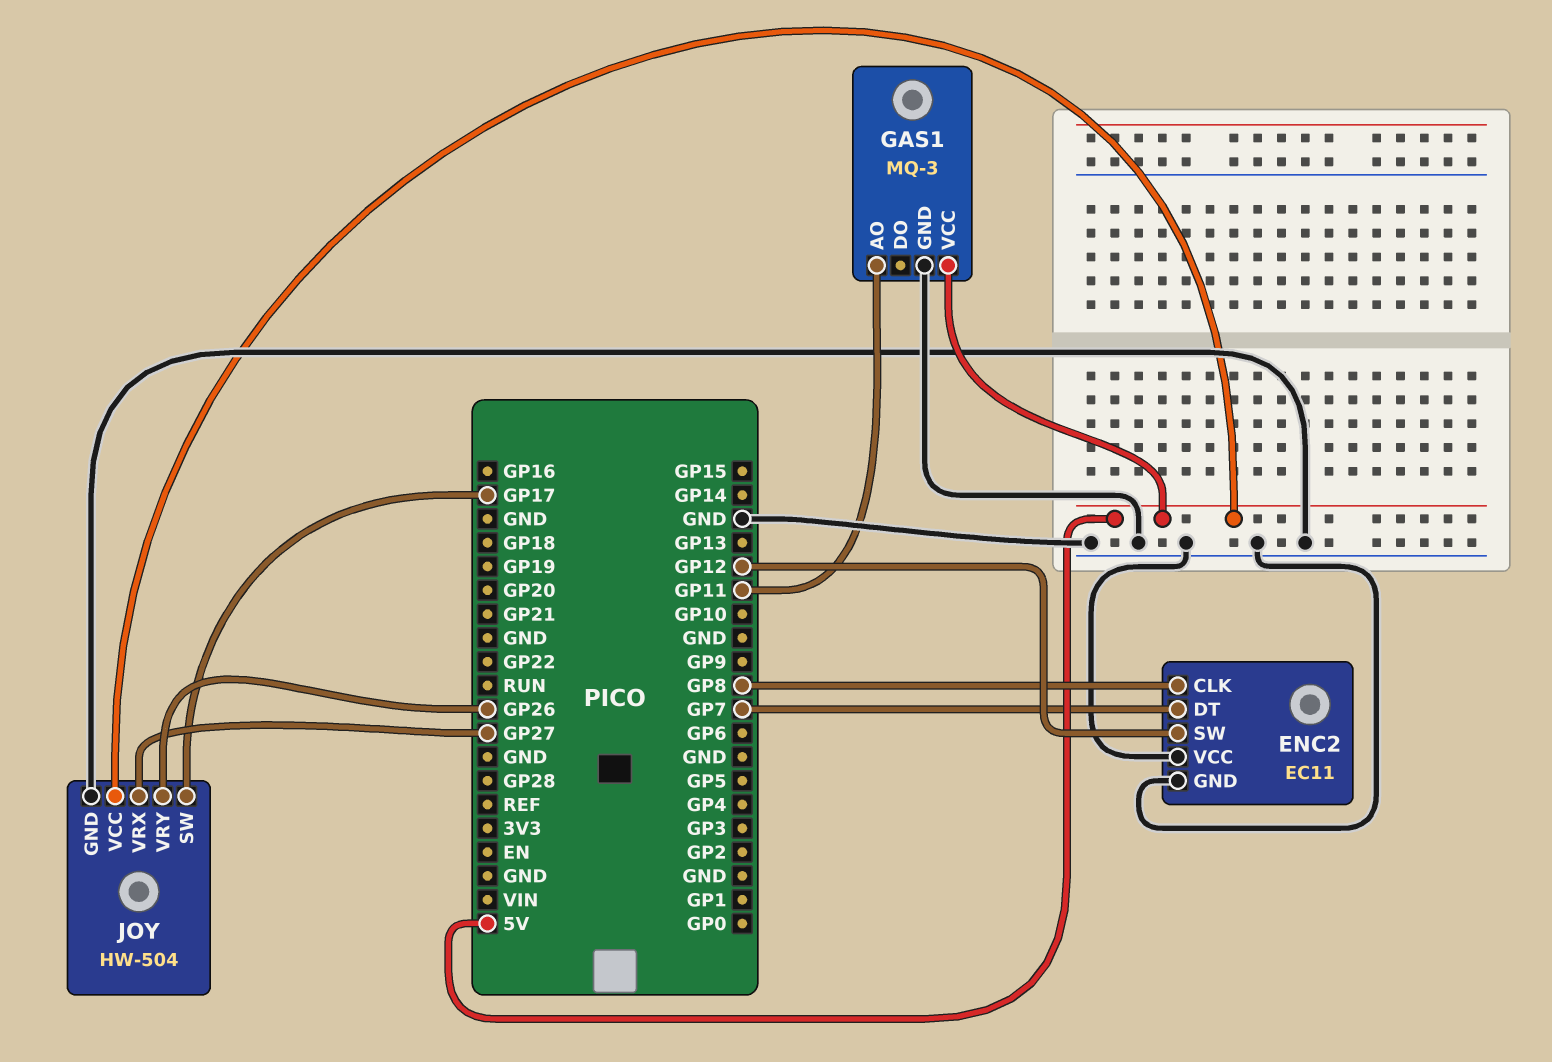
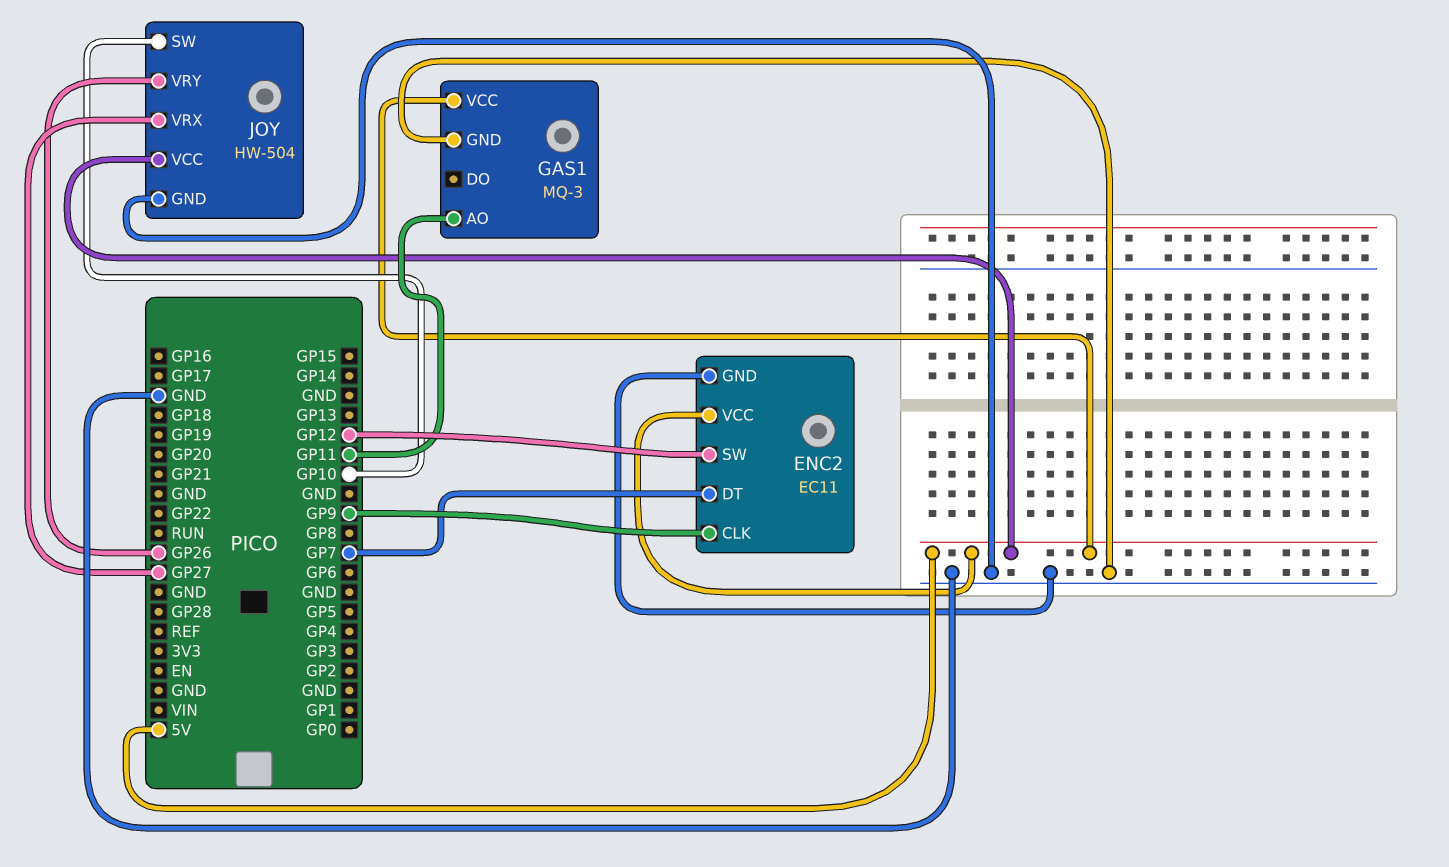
ENC2 pin CLK: GP8 -> GP9
ENC2 pin VCC: GND -> 5V
JOY pin SW: GP17 -> GP10

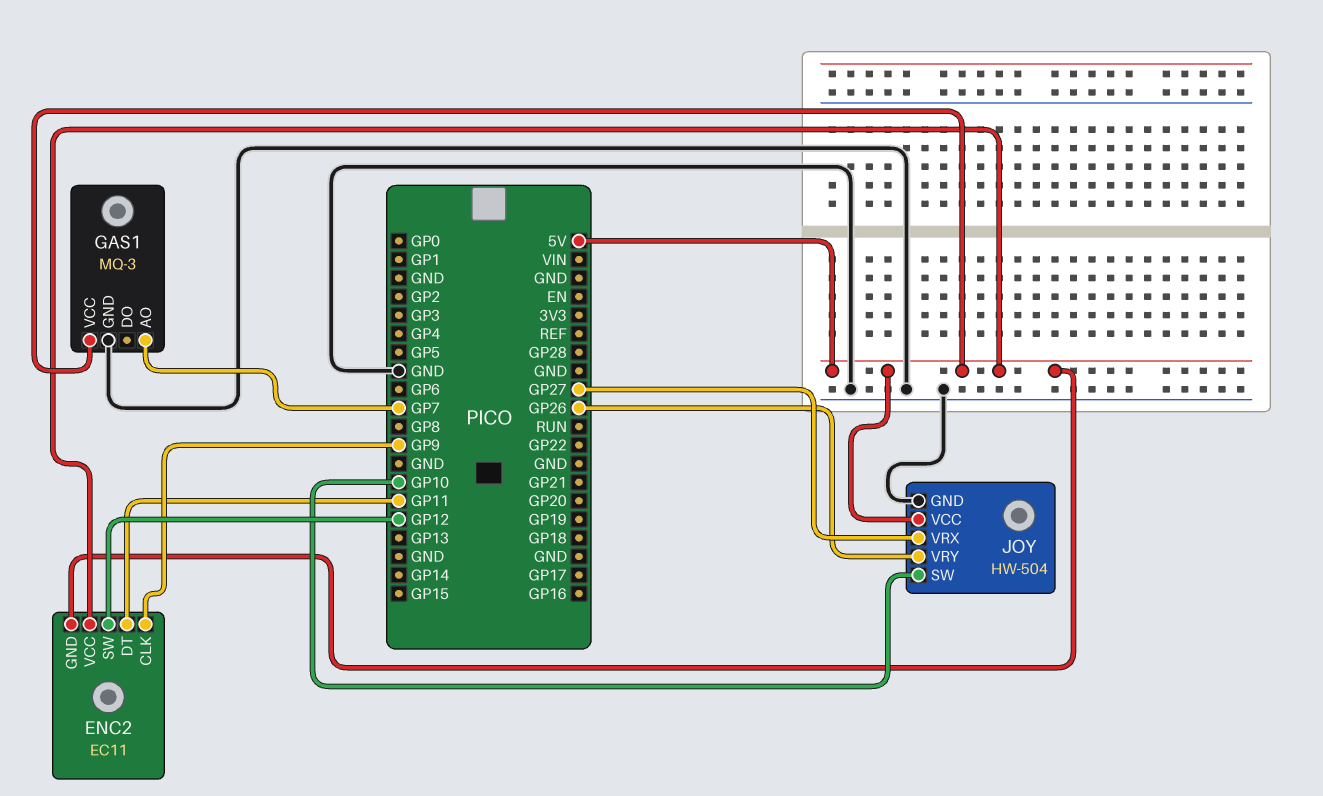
ENC2 pin DT: GP7 -> GP11
ENC2 pin GND: GND -> 5V
GAS1 pin AO: GP11 -> GP7

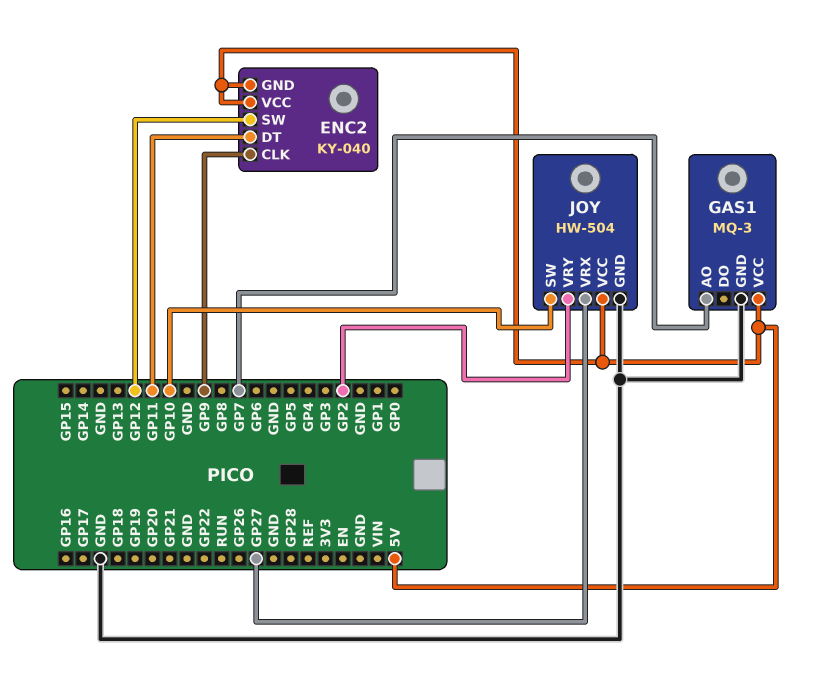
ENC2: EC11 -> KY-040
JOY pin VRY: GP26 -> GP2

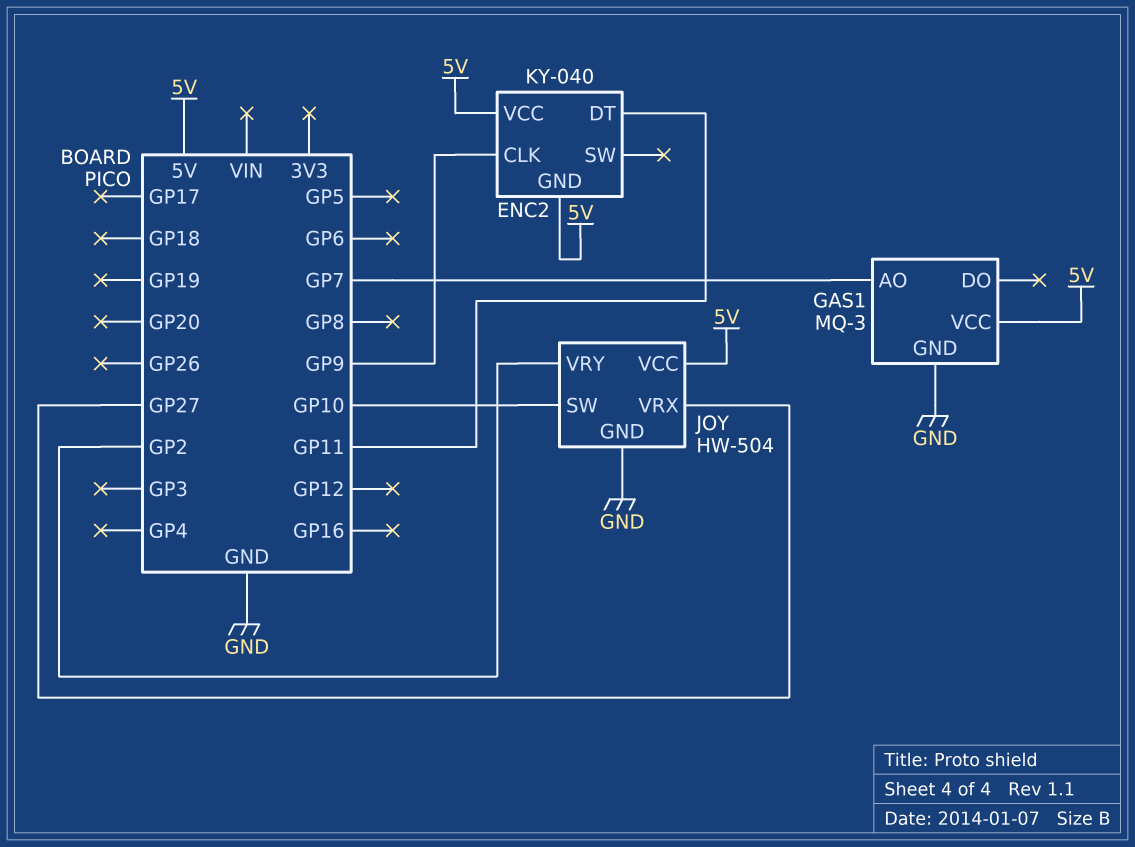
ENC2 pin SW: GP12 -> none

